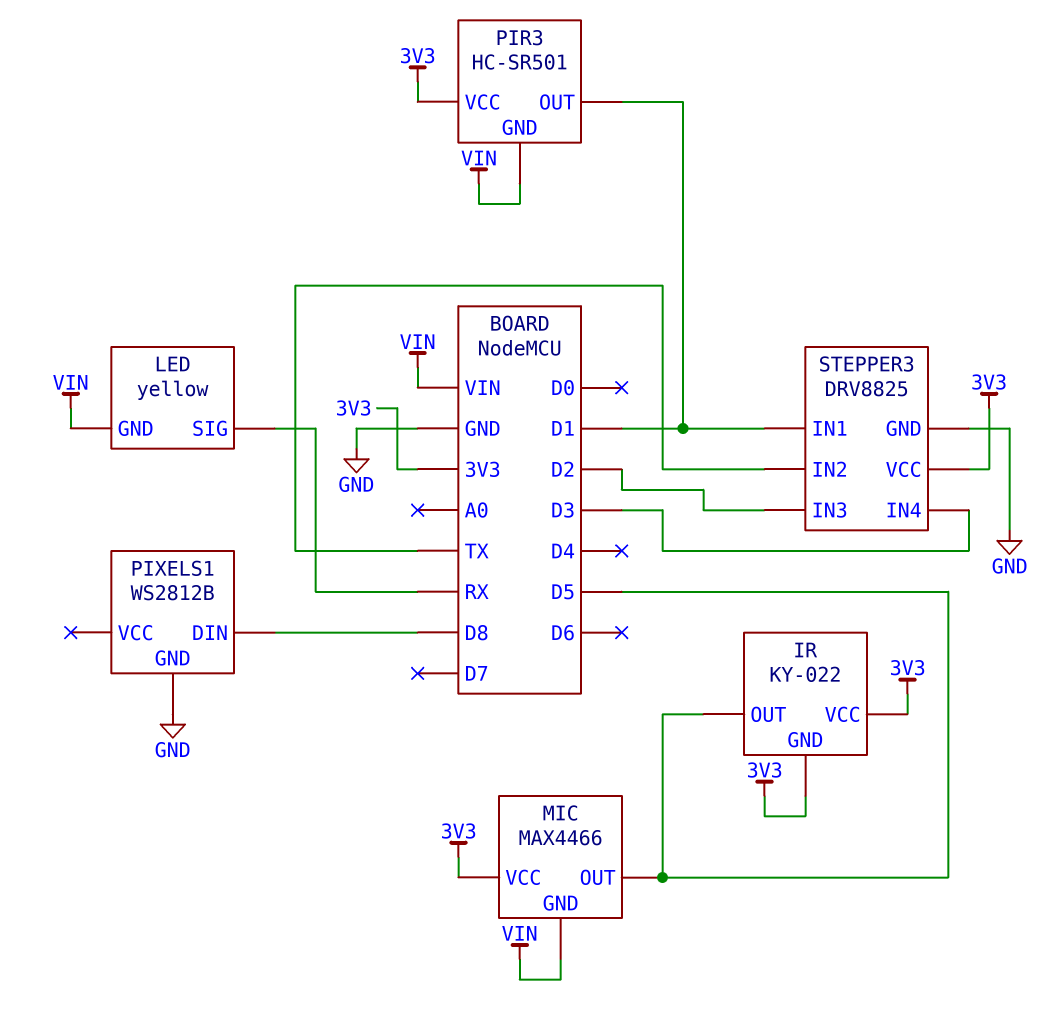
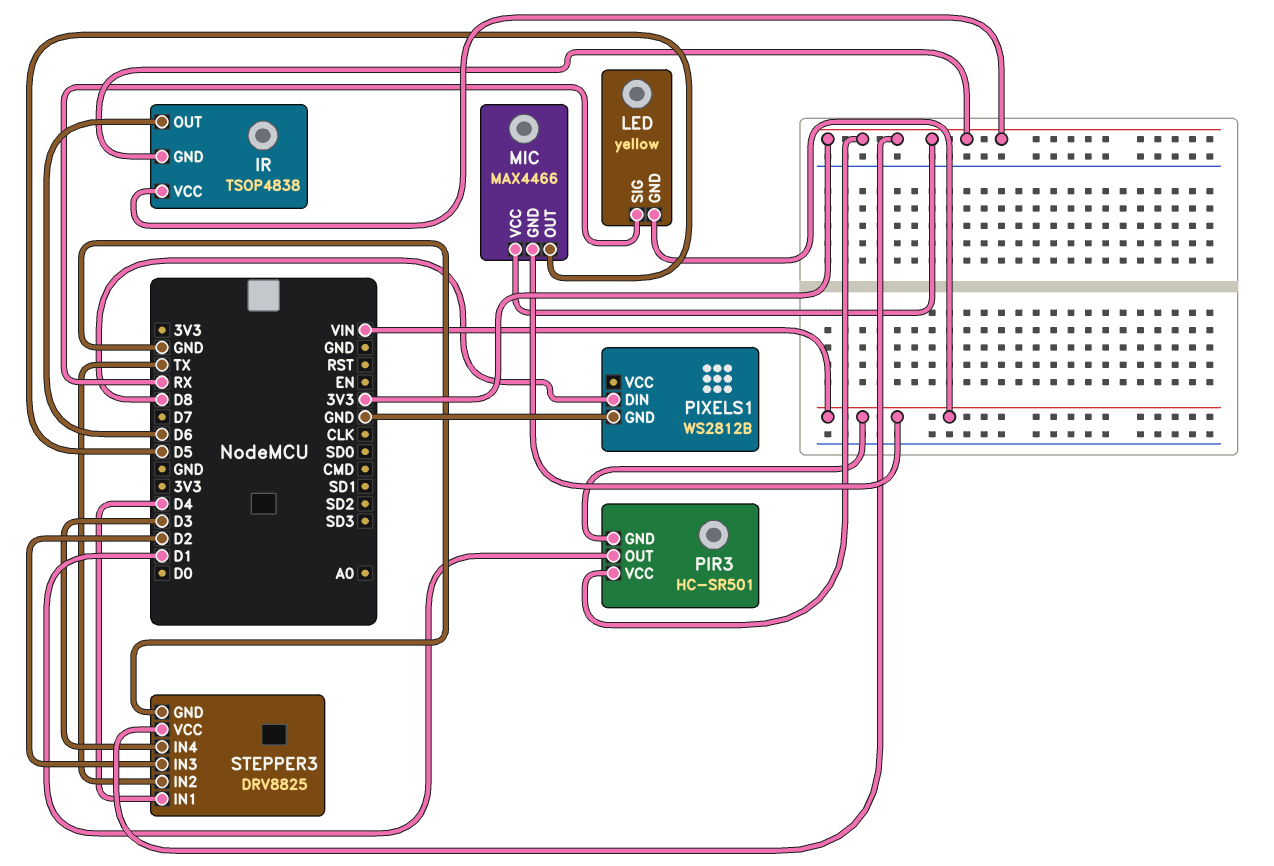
IR: KY-022 -> TSOP4838
IR pin OUT: D5 -> D6
STEPPER3 pin IN1: D1 -> D4

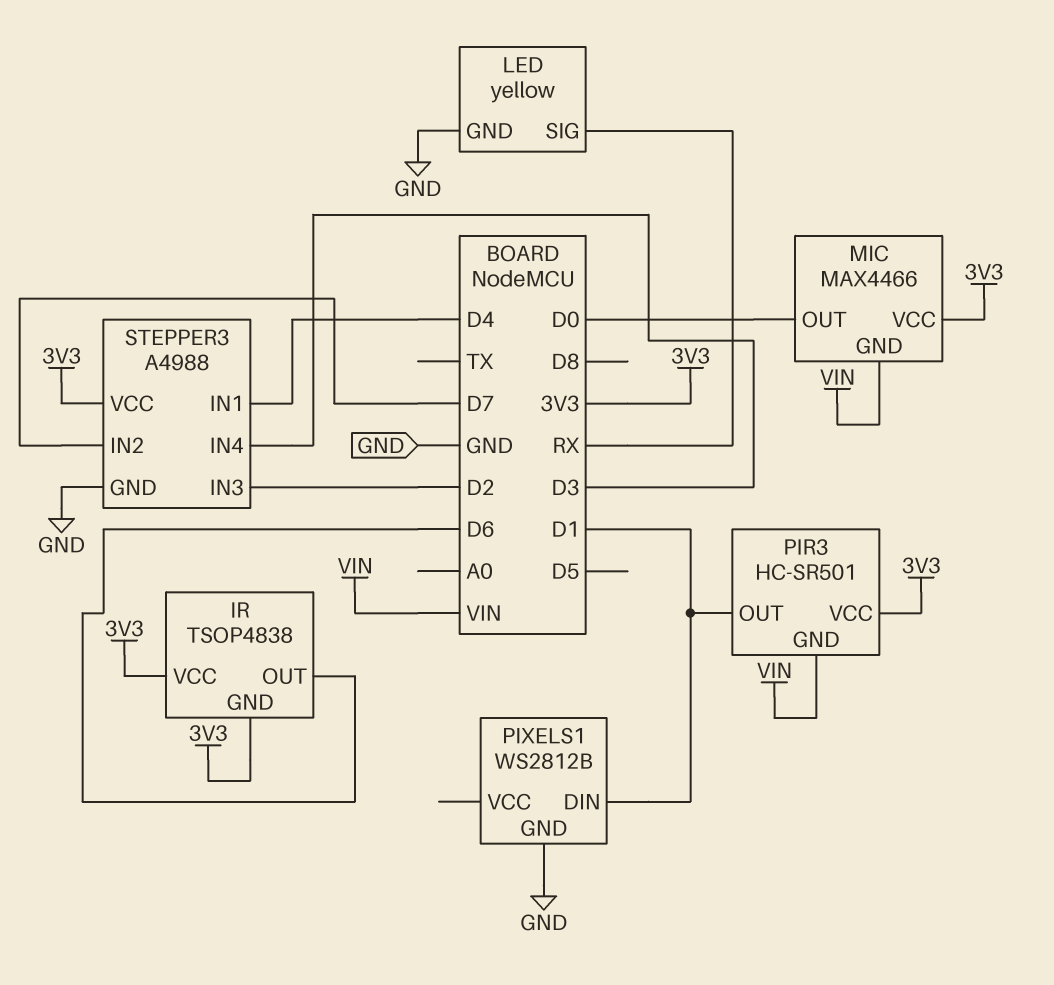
LED pin GND: VIN -> GND
MIC pin OUT: D5 -> D0
PIXELS1 pin DIN: D8 -> D1
STEPPER3: DRV8825 -> A4988
STEPPER3 pin IN2: TX -> D7

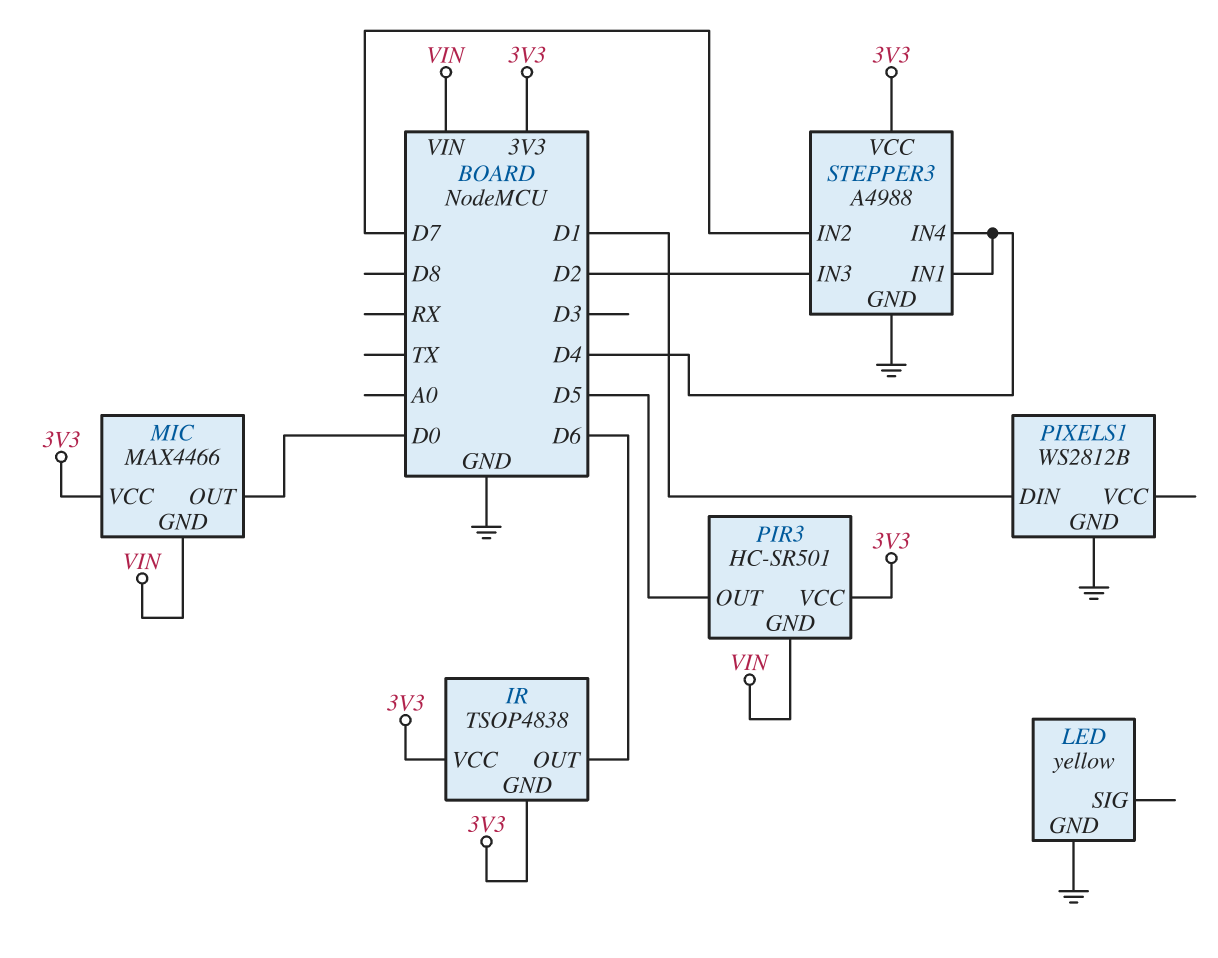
LED pin SIG: RX -> none
PIR3 pin OUT: D1 -> D5
STEPPER3 pin IN4: D3 -> D4

